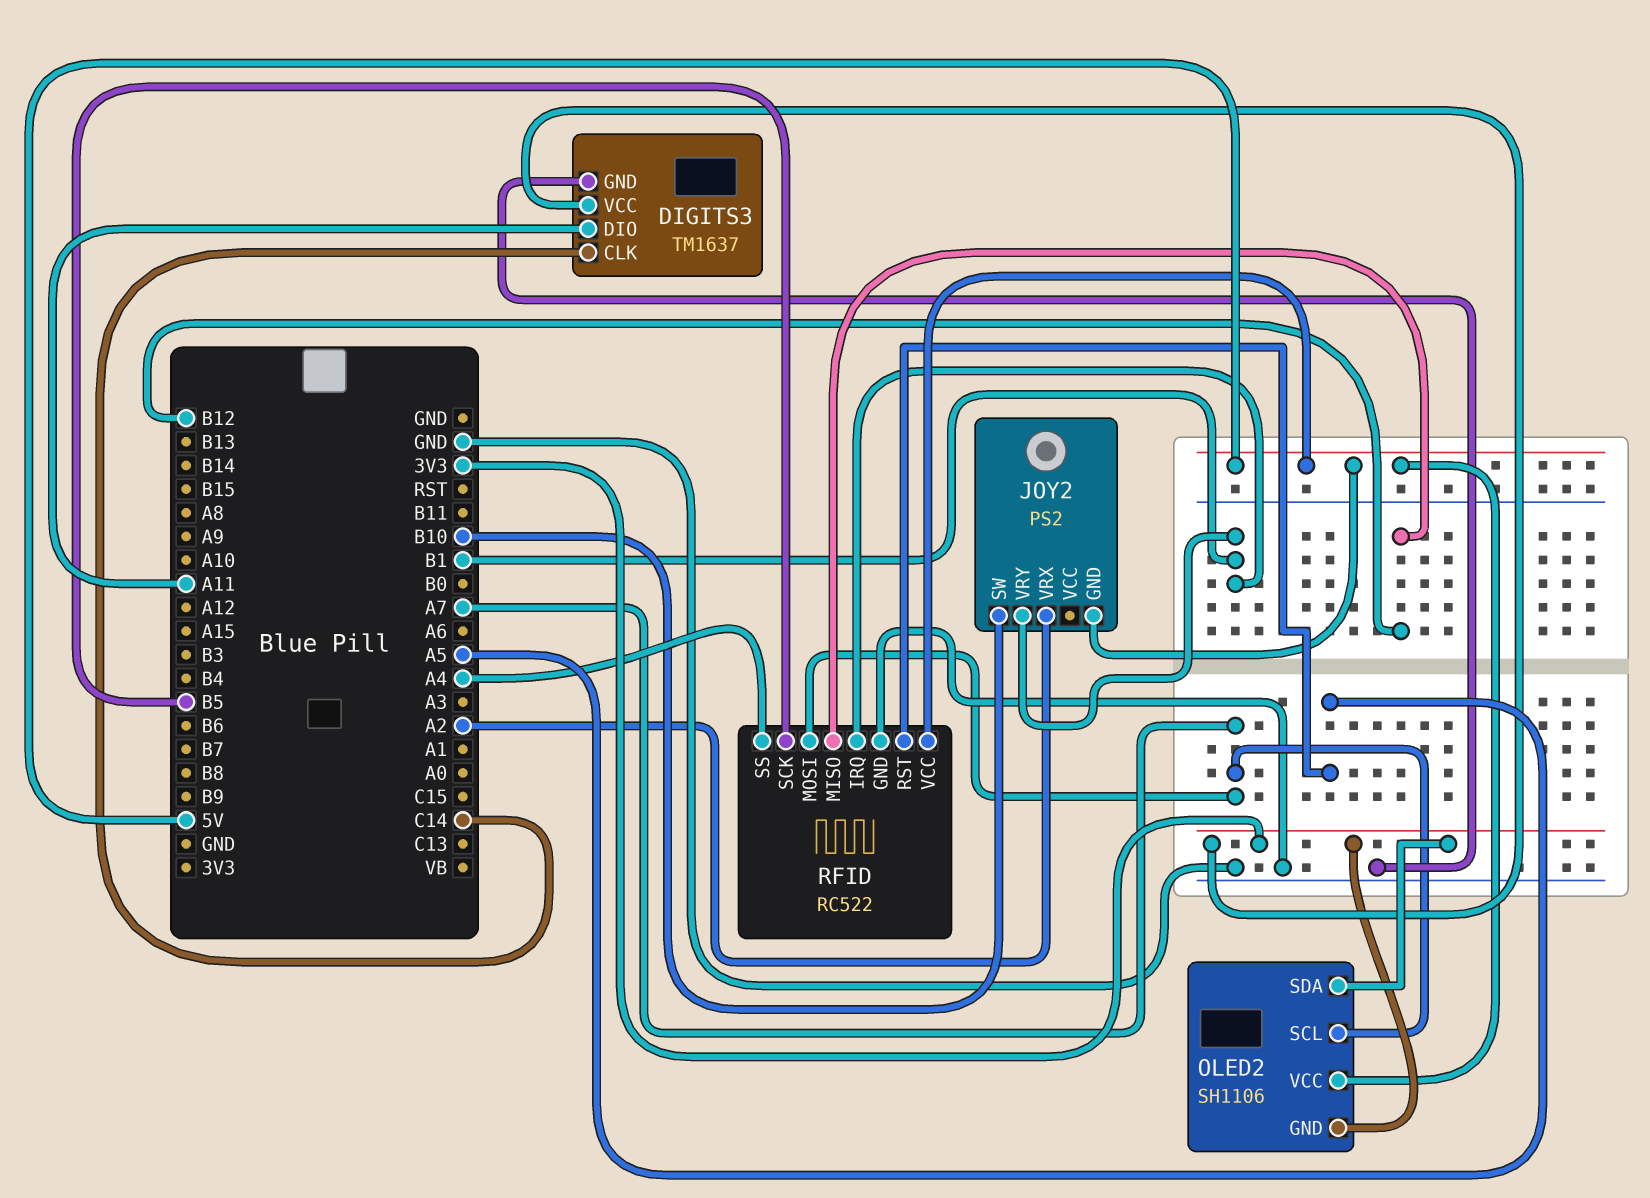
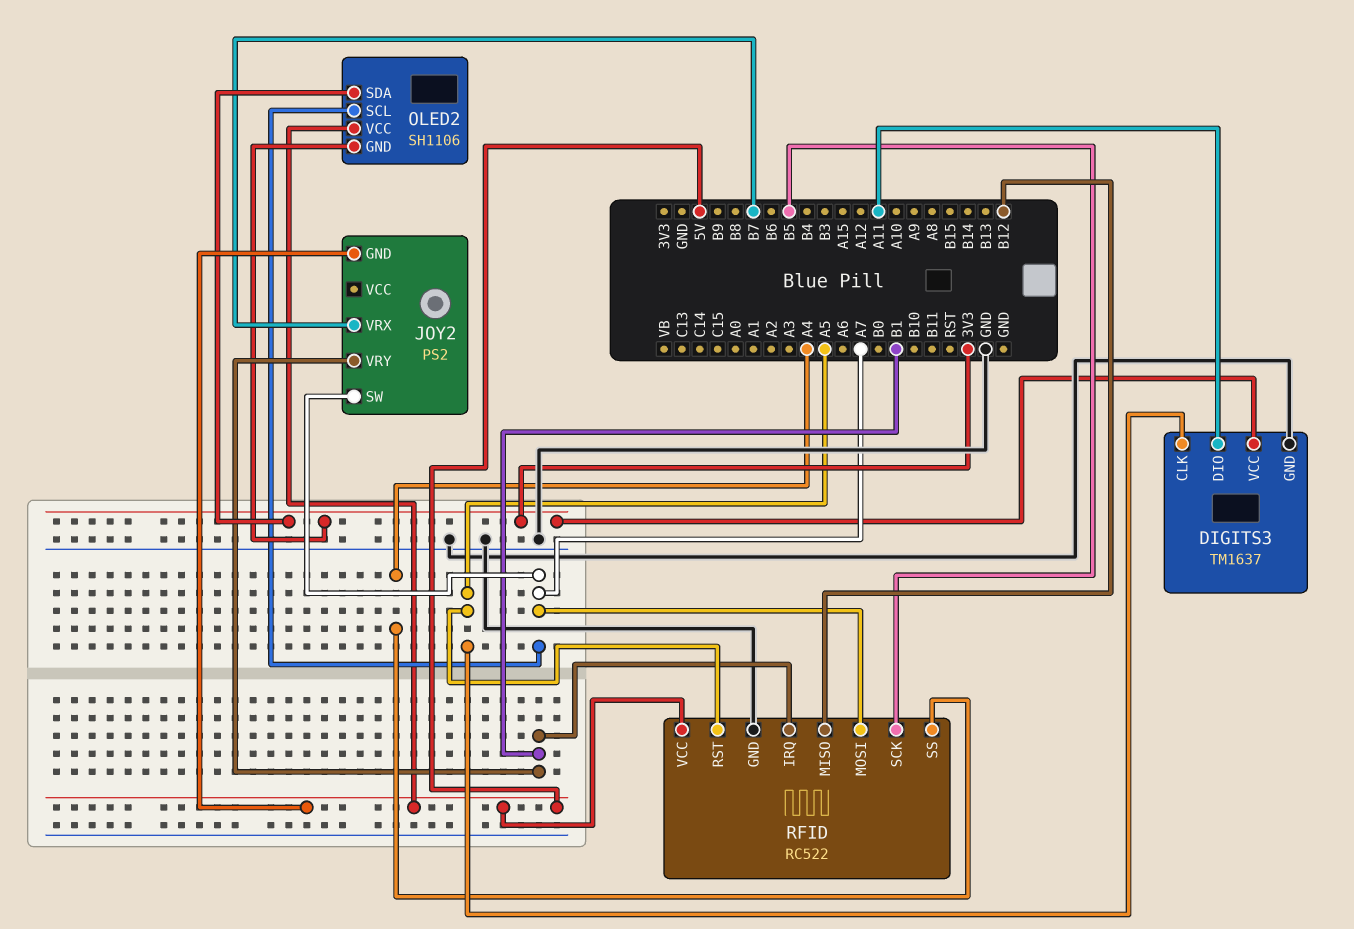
DIGITS3 pin CLK: C14 -> A5
JOY2 pin SW: B10 -> A7
JOY2 pin VRX: A2 -> B7

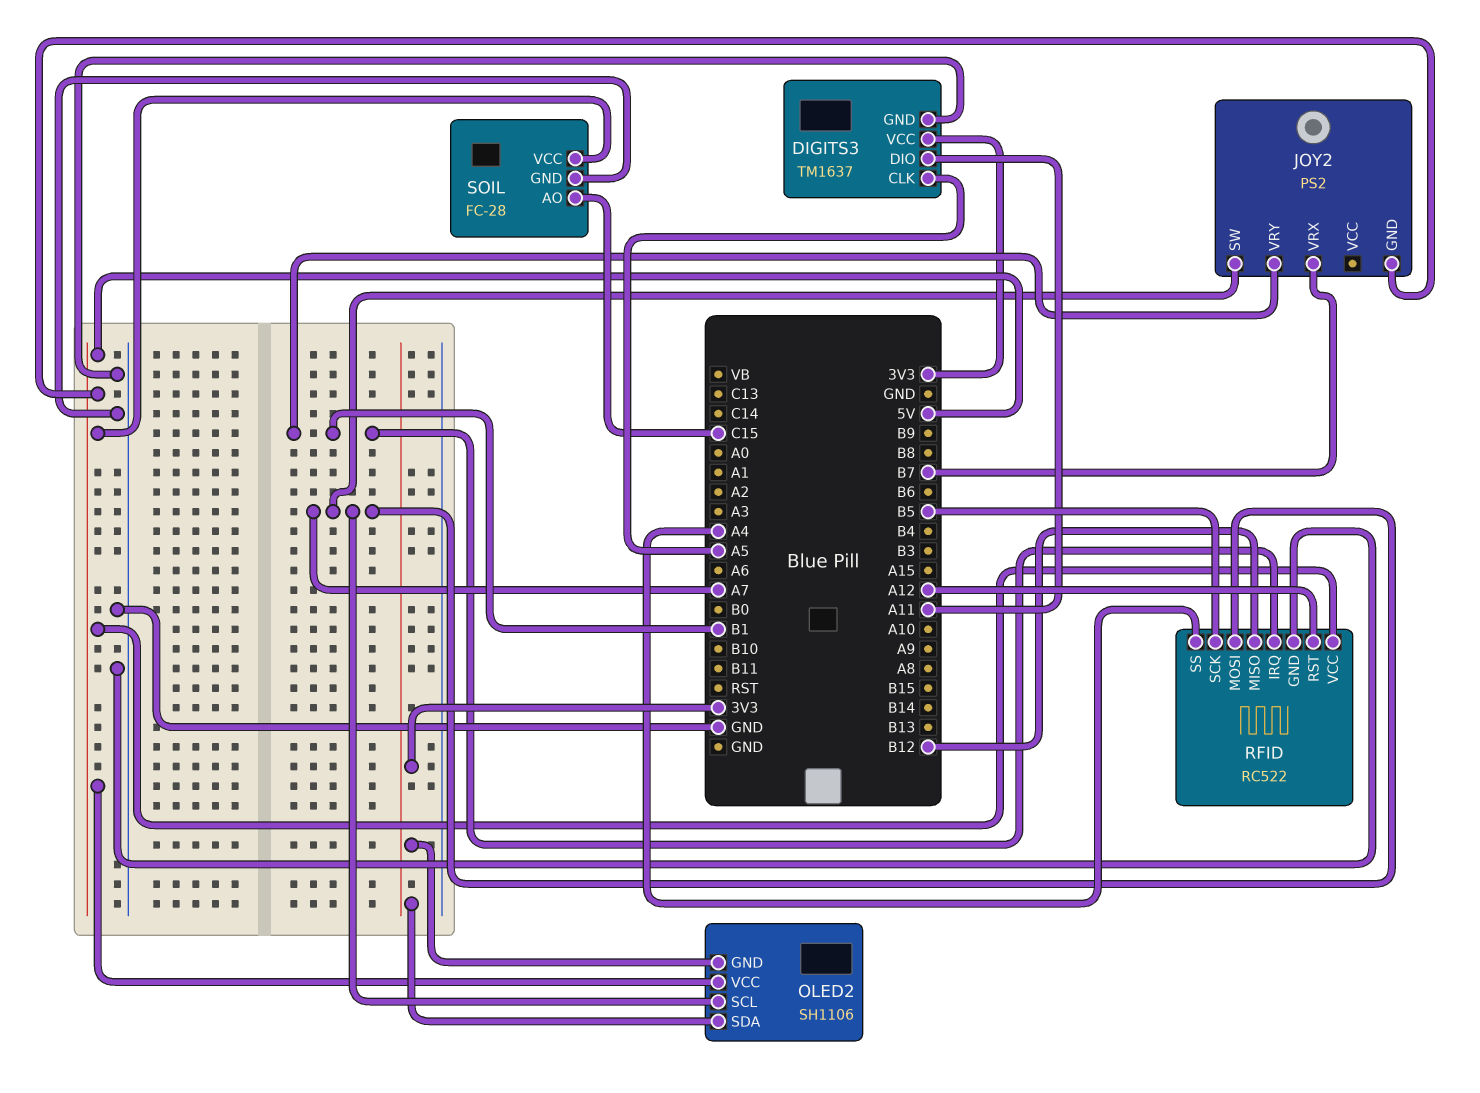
RFID pin RST: A5 -> A12
SOIL: none -> FC-28
SOIL pin AO: none -> C15
SOIL pin GND: none -> GND
SOIL pin VCC: none -> 5V

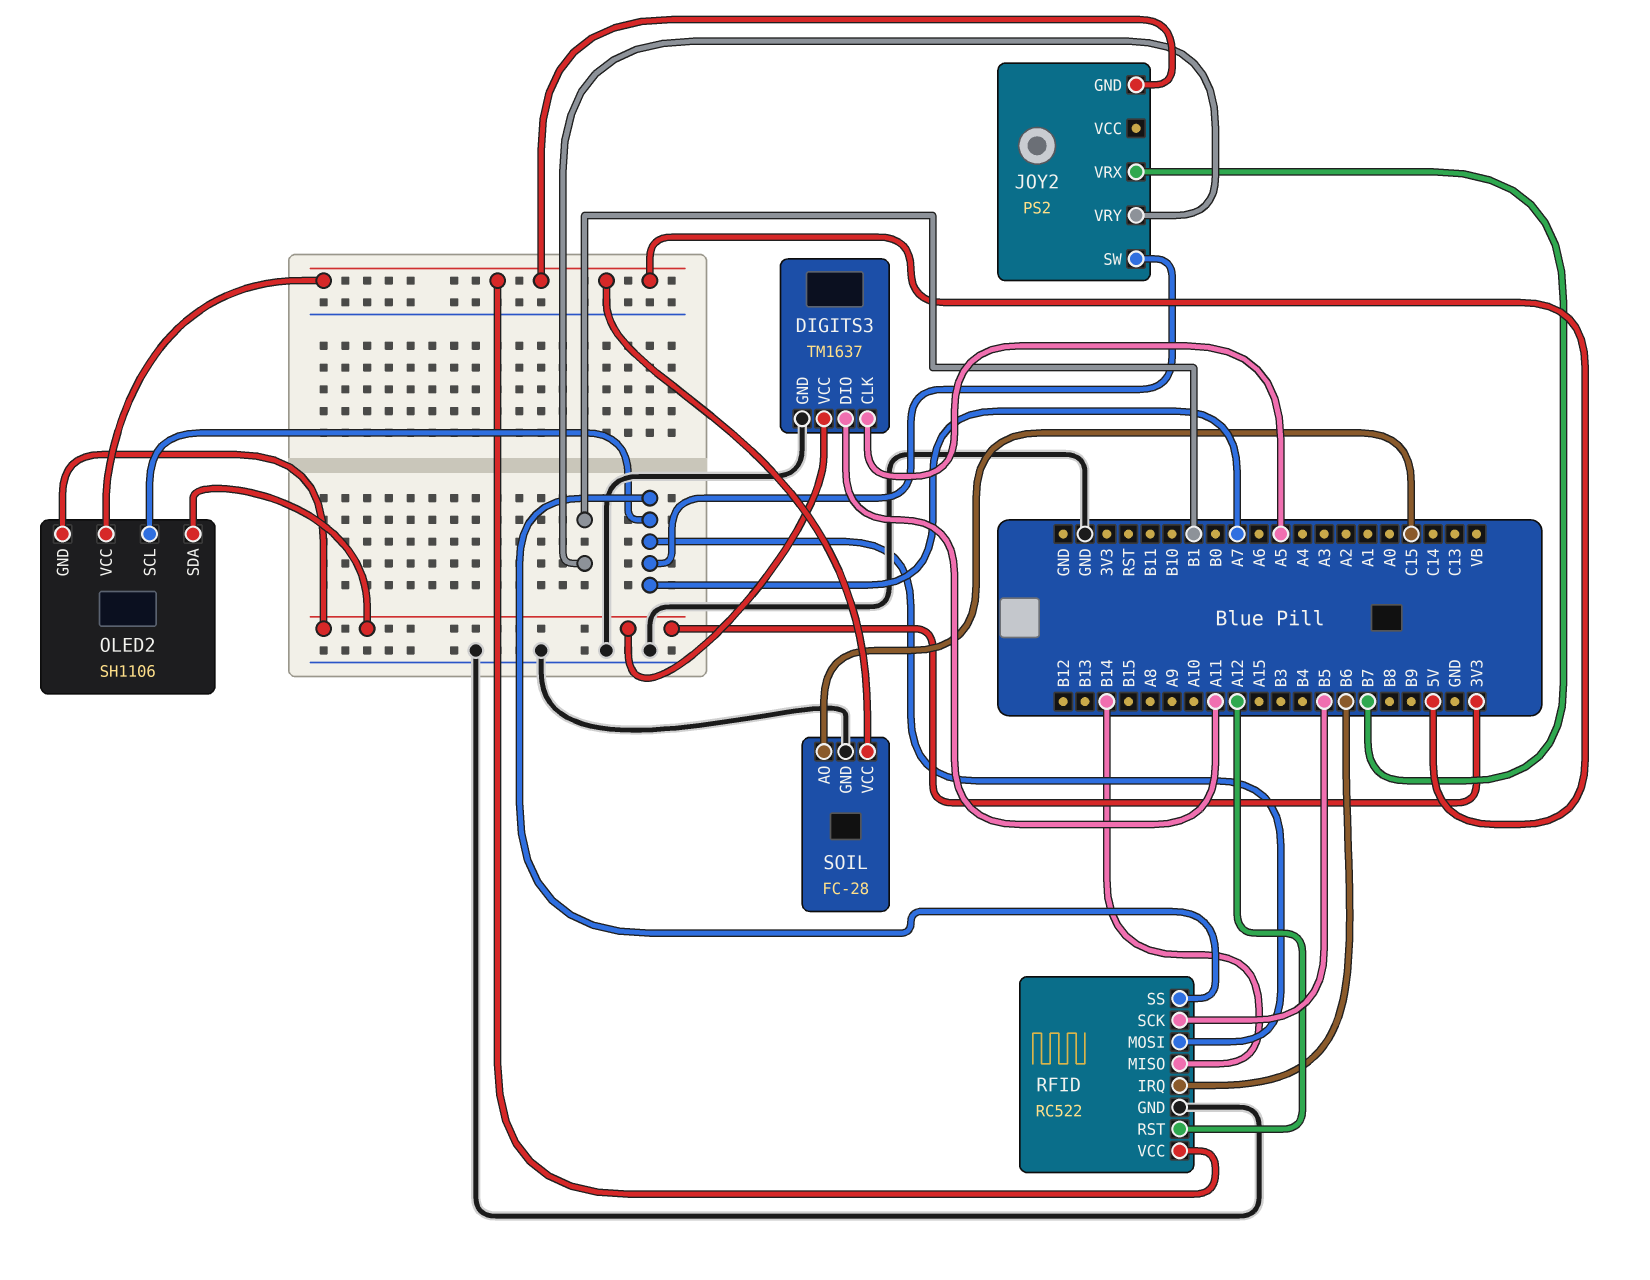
RFID pin IRQ: B1 -> B6
RFID pin MISO: B12 -> B14
RFID pin SS: A4 -> A7

